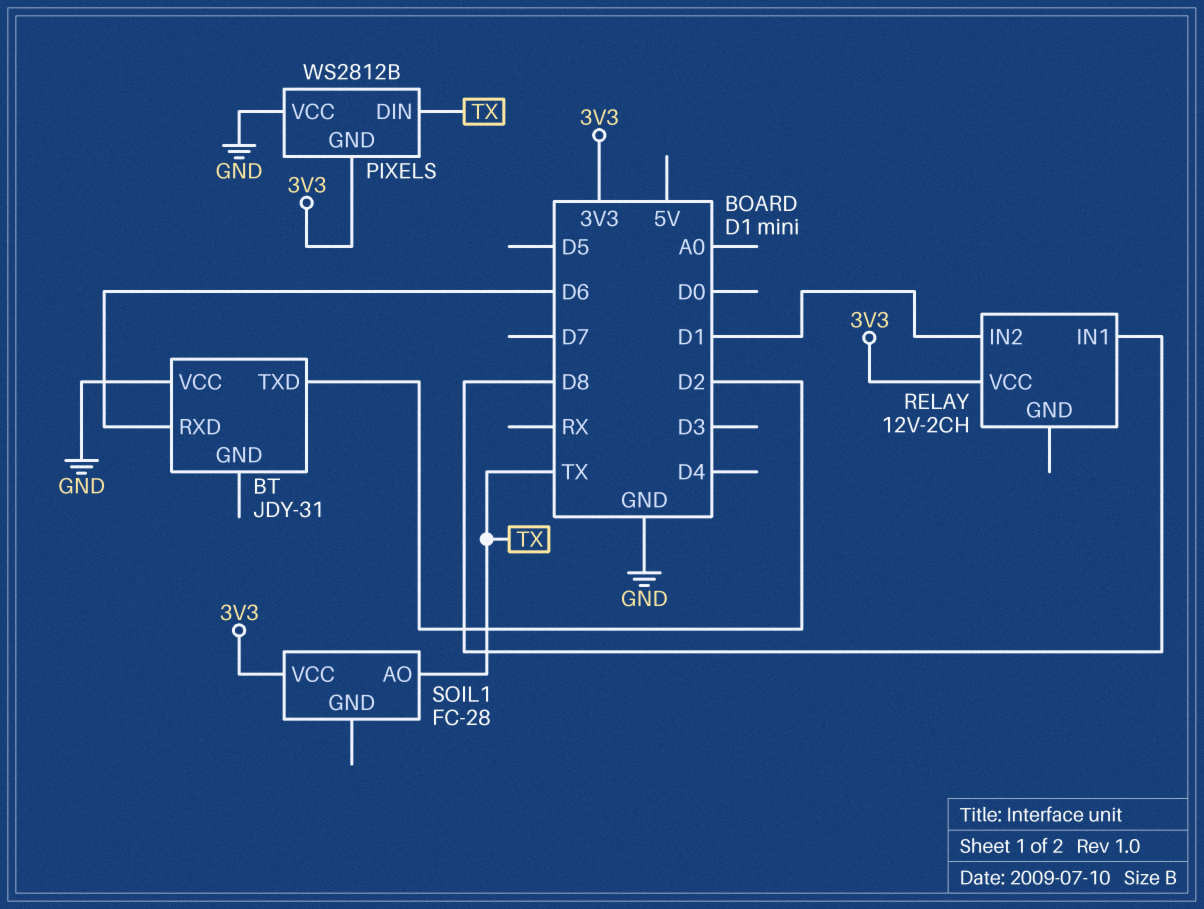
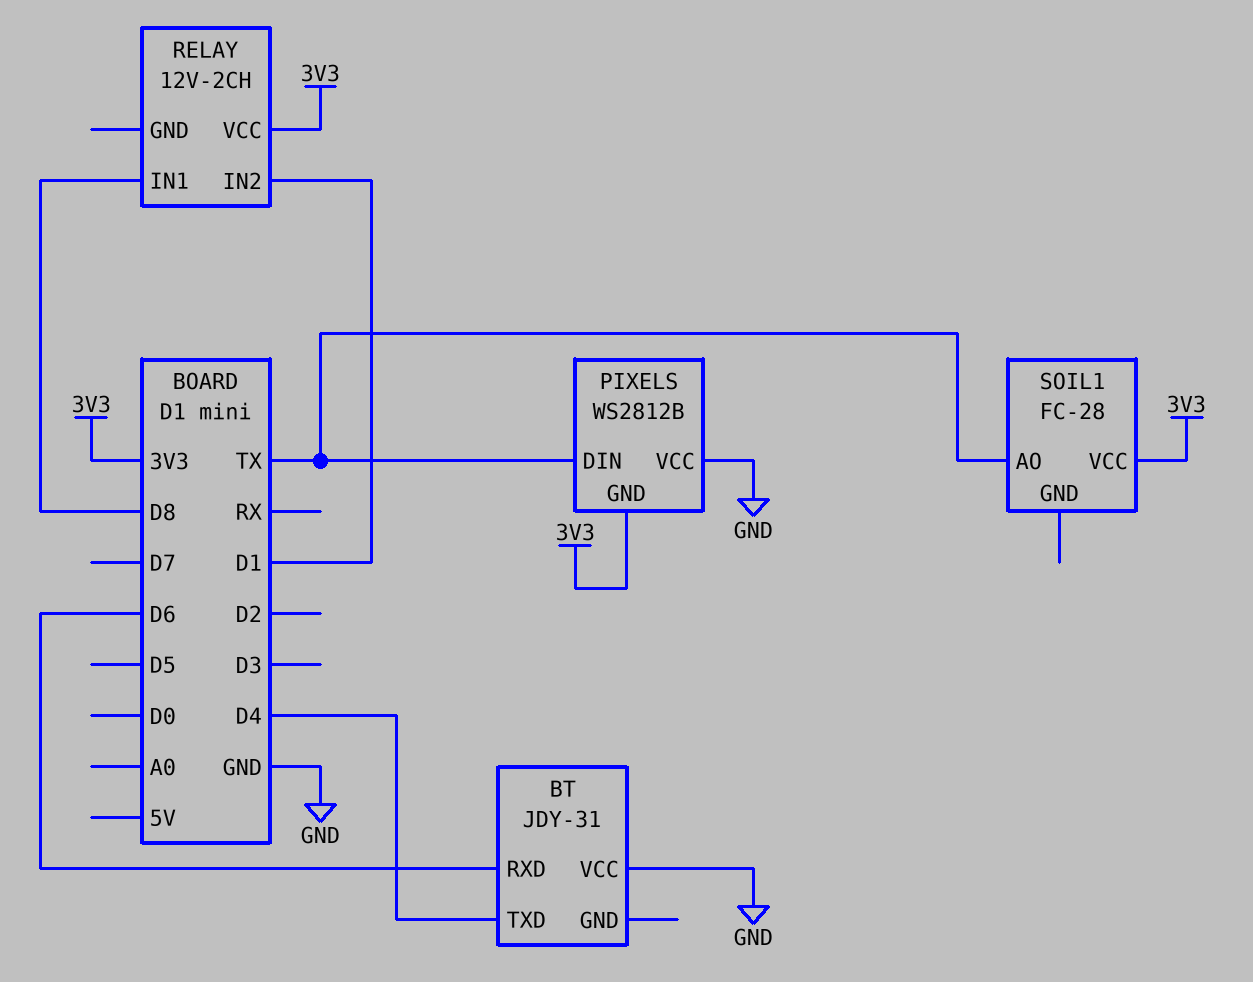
BT pin TXD: D2 -> D4

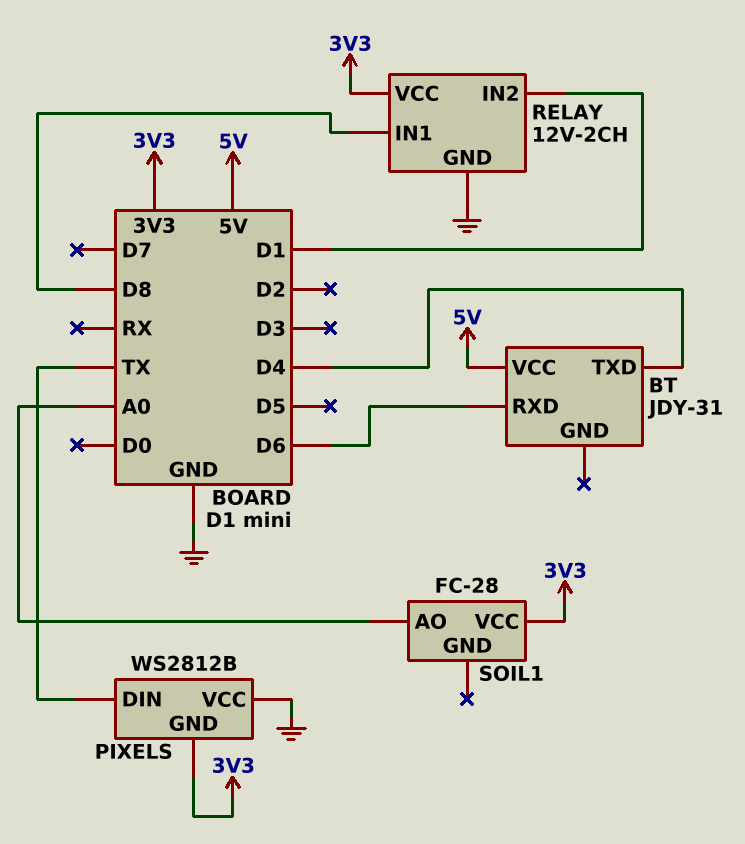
BT pin VCC: GND -> 5V
RELAY pin GND: none -> GND
SOIL1 pin AO: TX -> A0

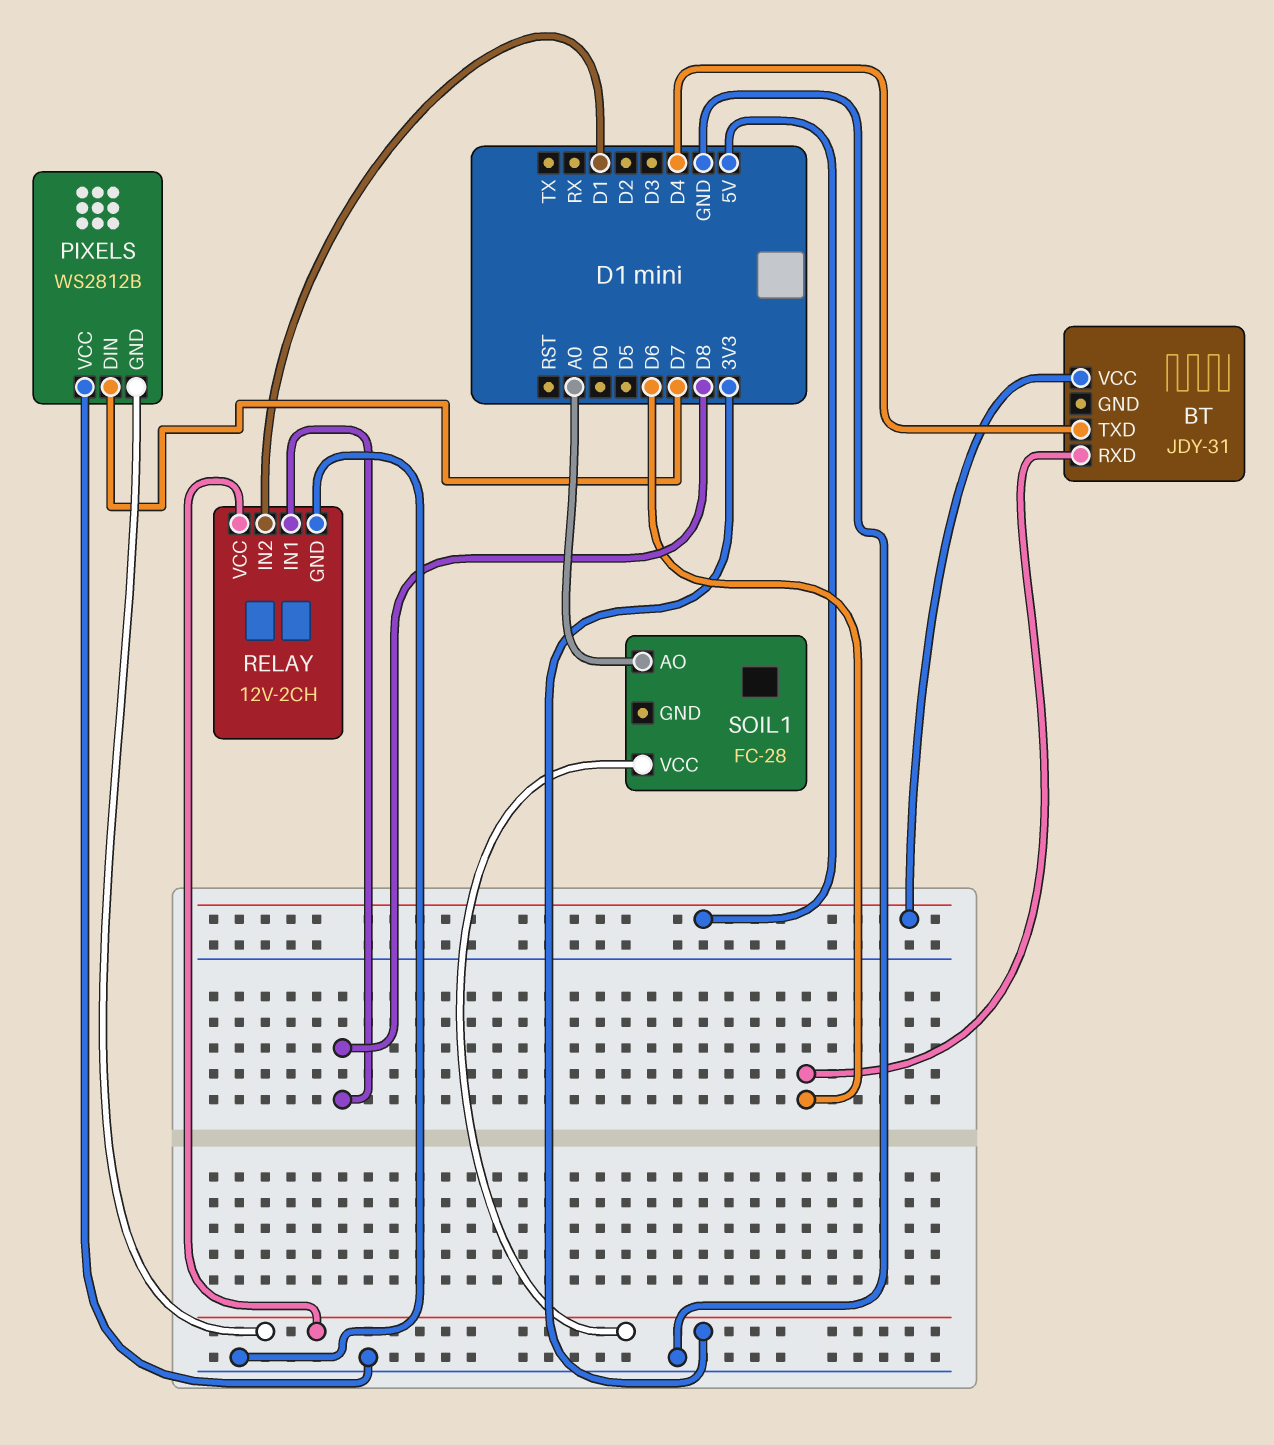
PIXELS pin DIN: TX -> D7

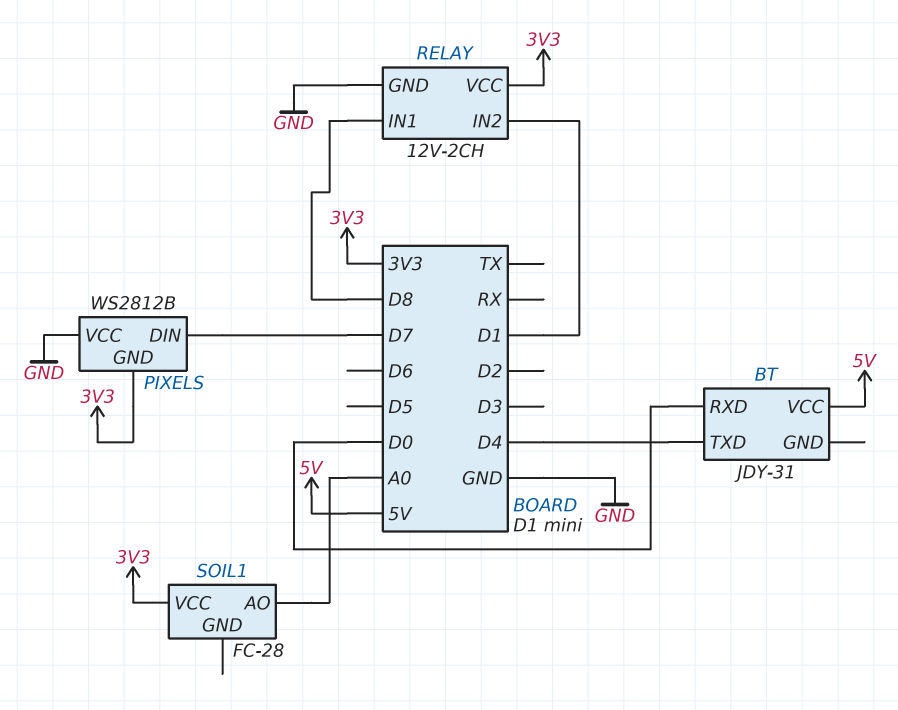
BT pin RXD: D6 -> D0

